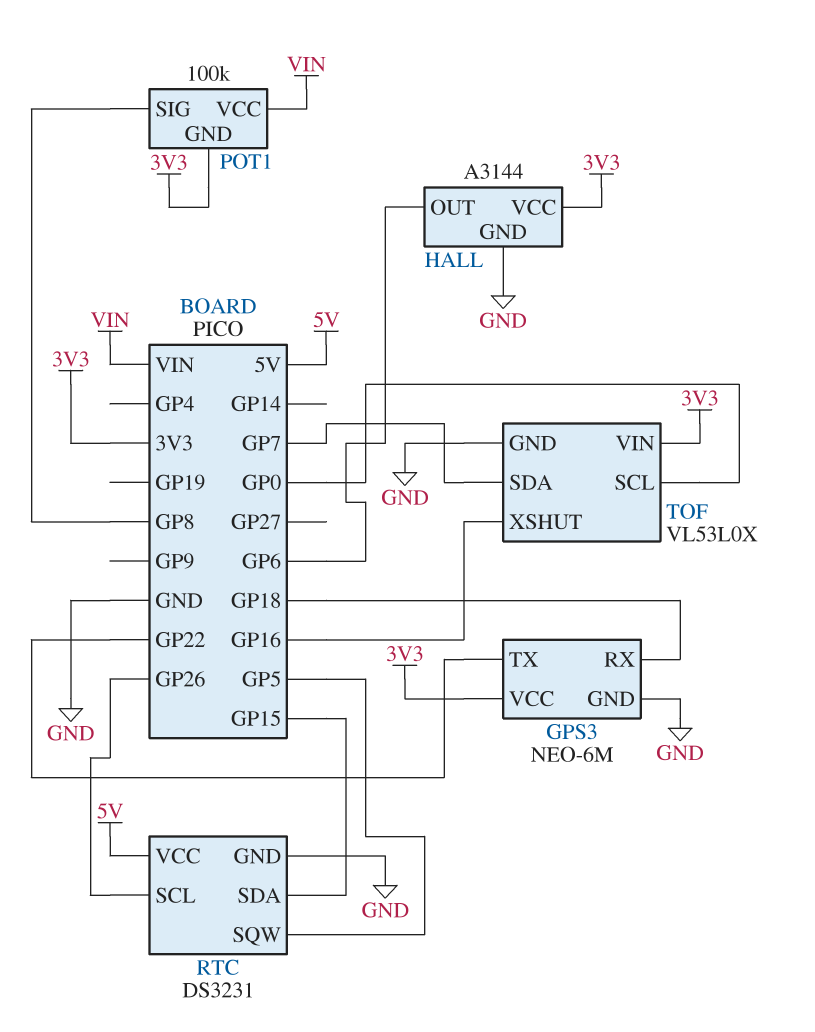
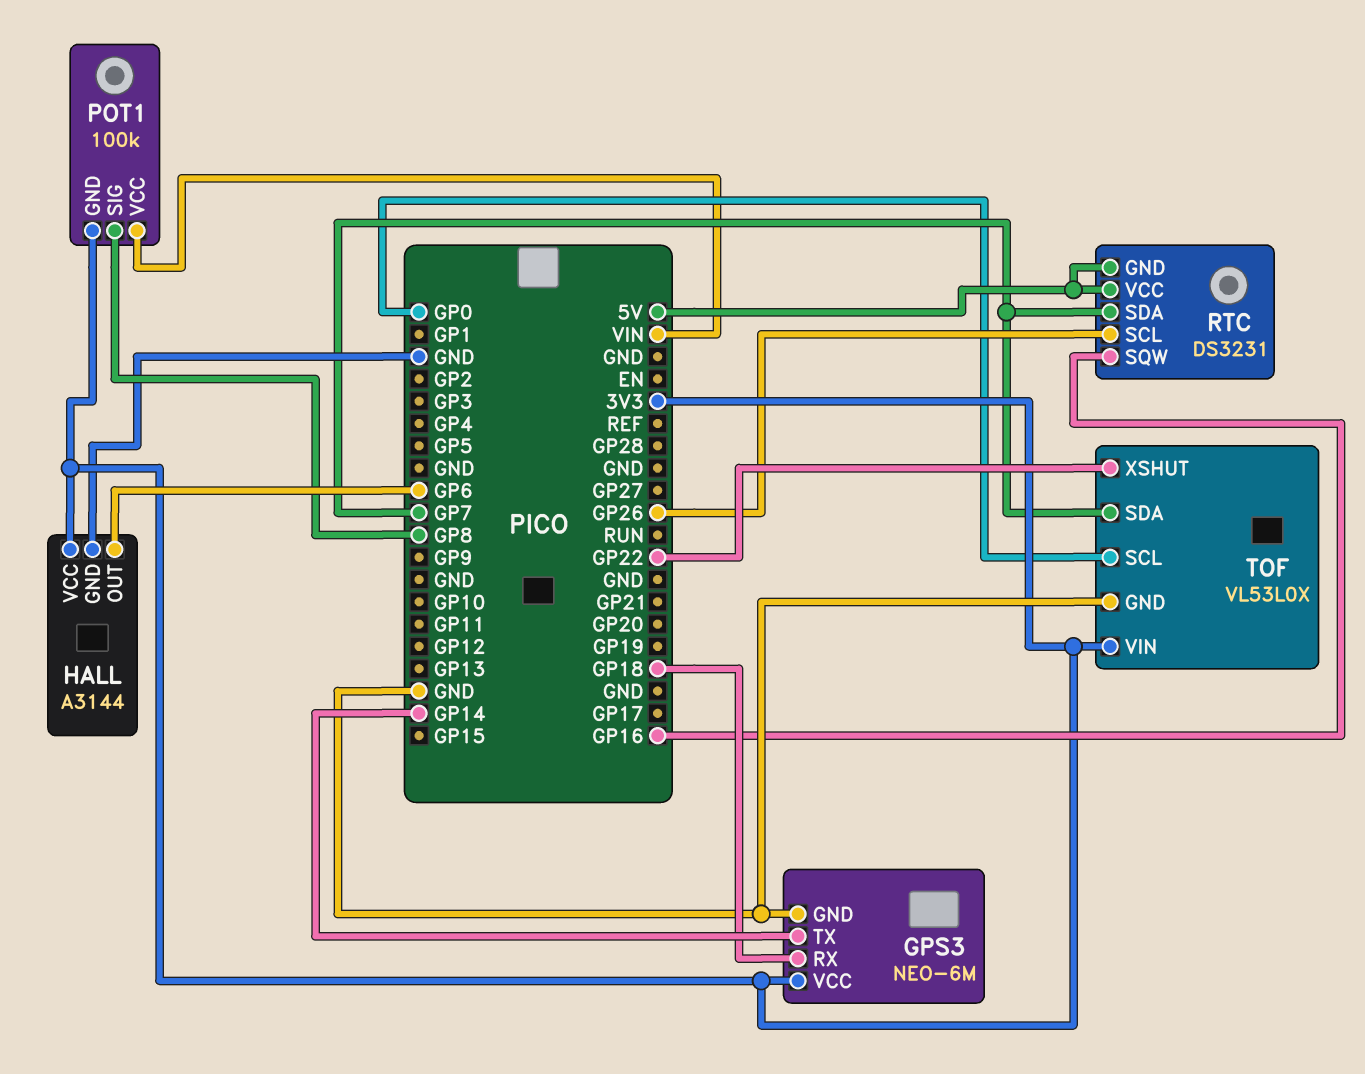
GPS3 pin TX: GP22 -> GP14
RTC pin GND: GND -> 5V
RTC pin SDA: GP15 -> GP7
RTC pin SQW: GP5 -> GP16
TOF pin XSHUT: GP16 -> GP22

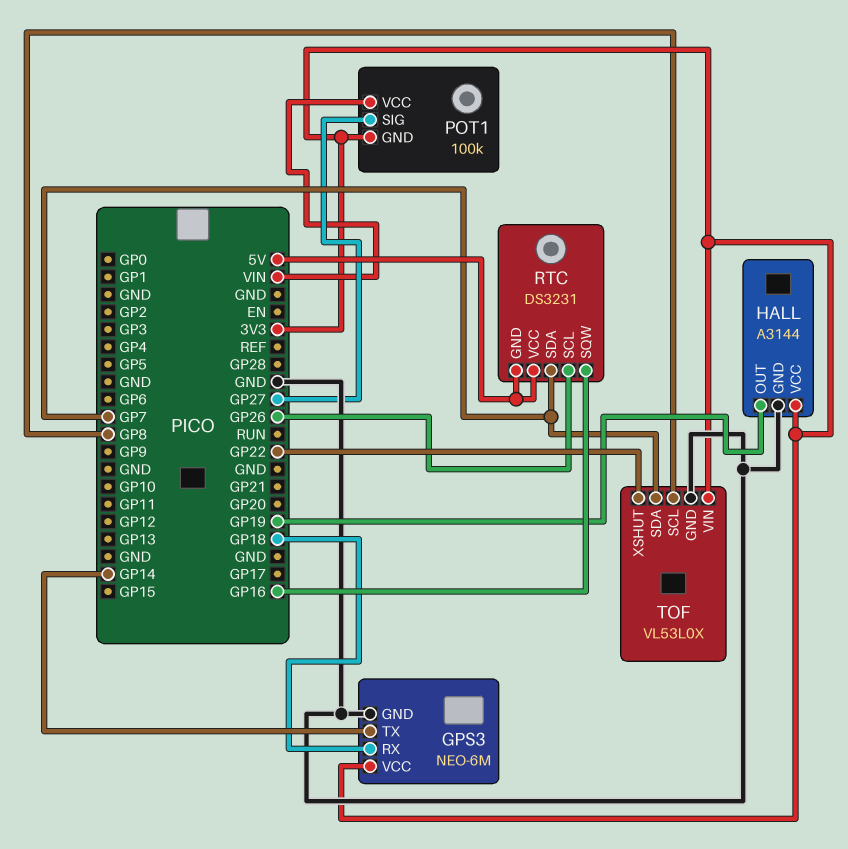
HALL pin OUT: GP6 -> GP19
POT1 pin SIG: GP8 -> GP27
TOF pin SCL: GP0 -> GP8

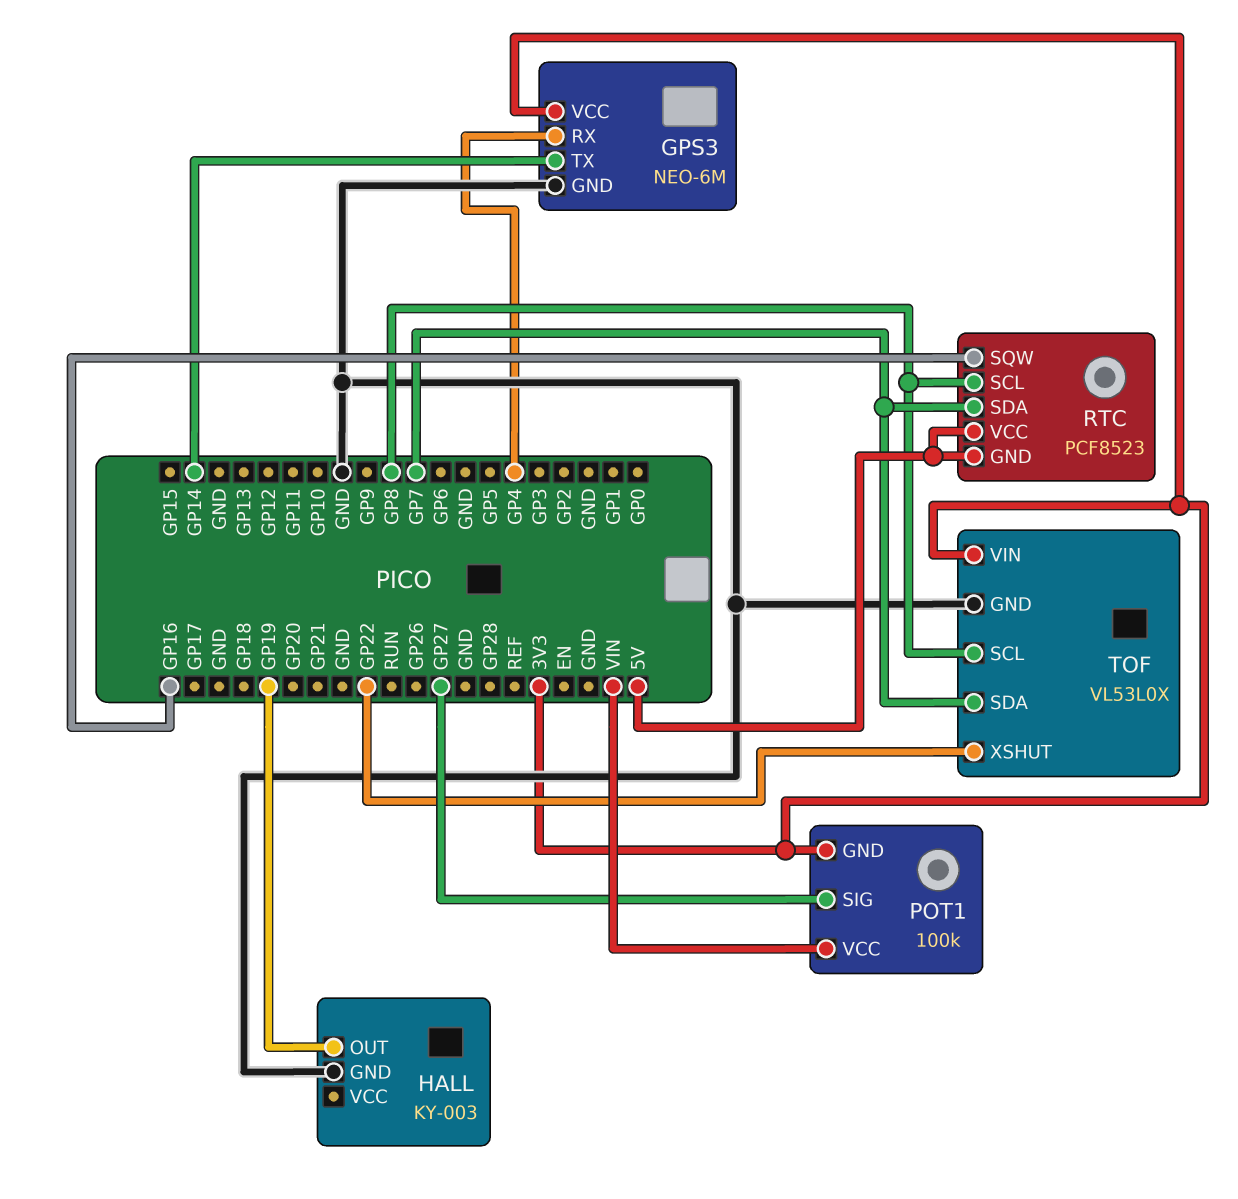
GPS3 pin RX: GP18 -> GP4
HALL: A3144 -> KY-003
HALL pin VCC: 3V3 -> none
RTC: DS3231 -> PCF8523
RTC pin SCL: GP26 -> GP8

